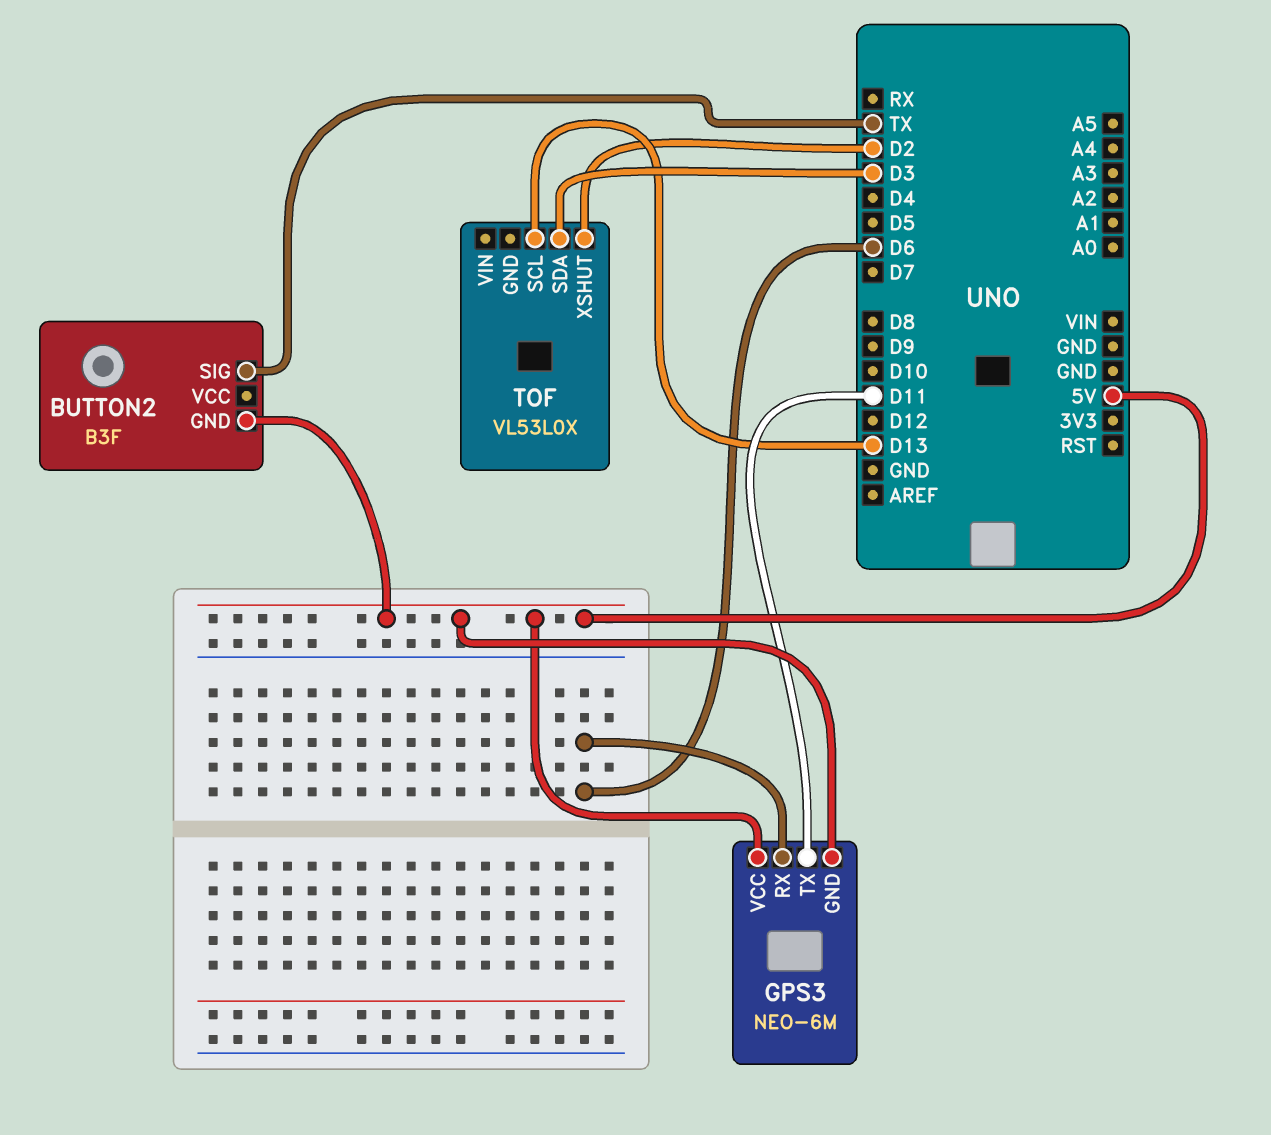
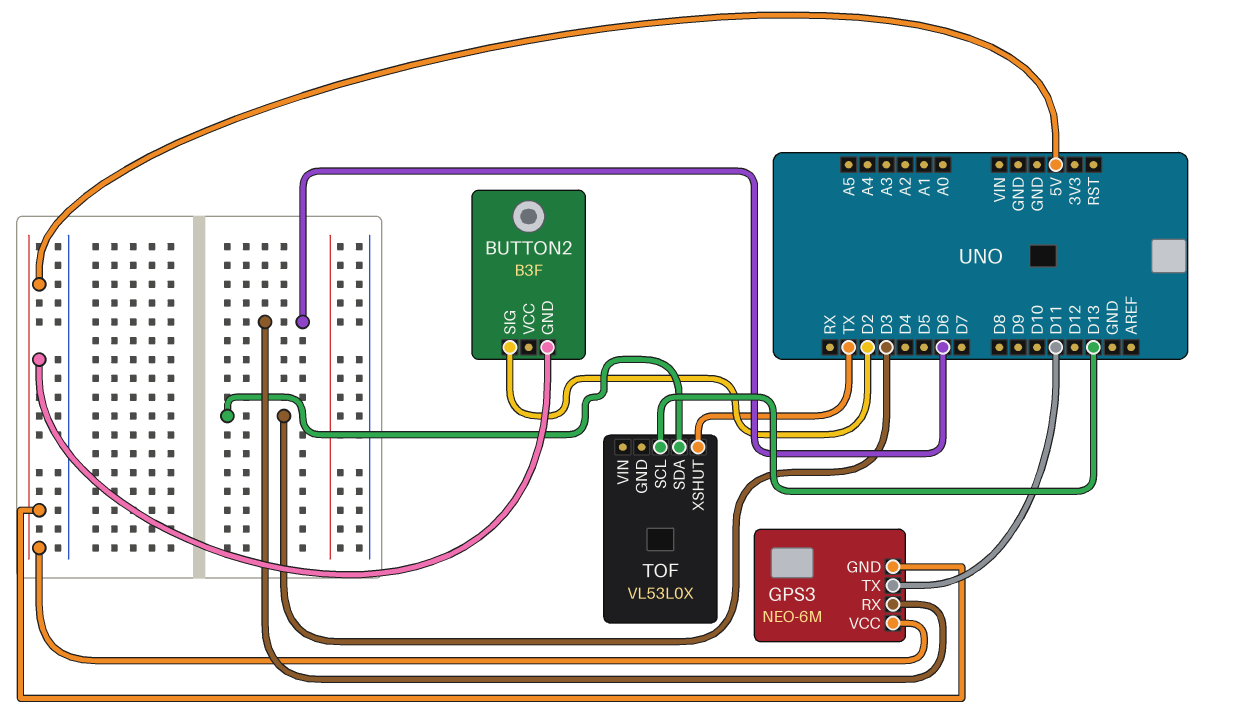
BUTTON2 pin SIG: TX -> D2
TOF pin XSHUT: D2 -> TX

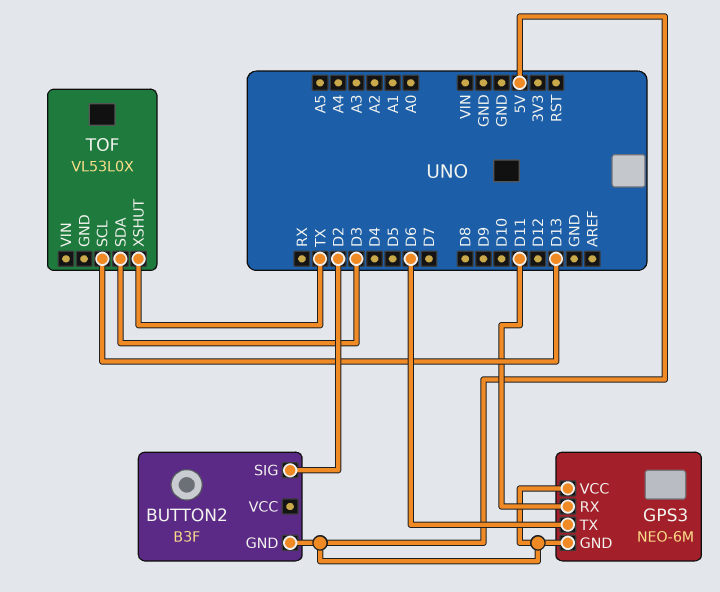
GPS3 pin RX: D6 -> D11
GPS3 pin TX: D11 -> D6

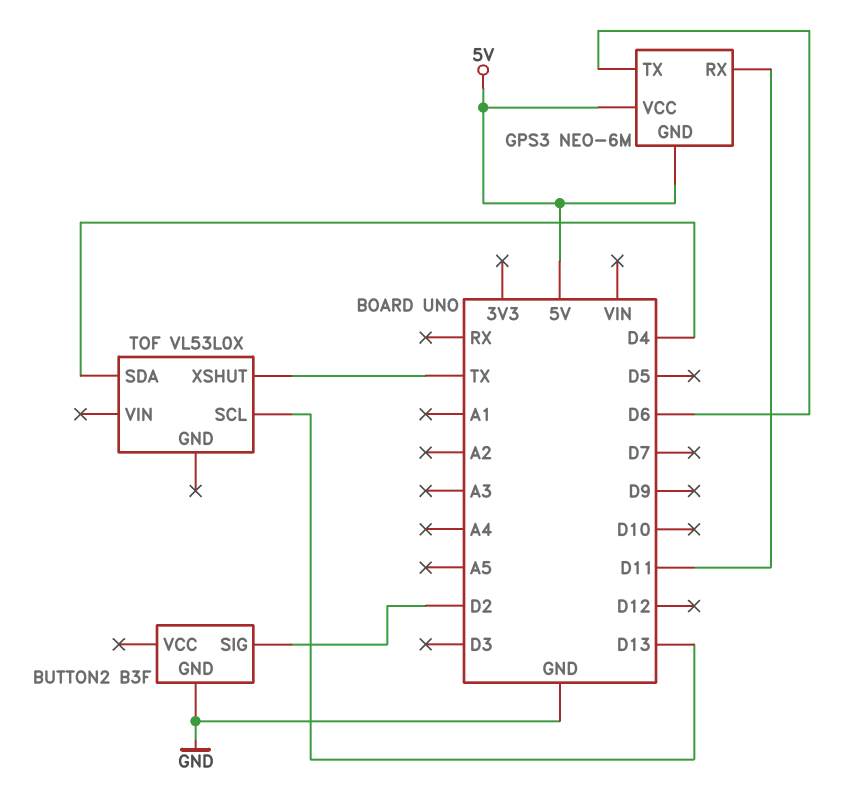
BUTTON2 pin GND: 5V -> GND
TOF pin SDA: D3 -> D4

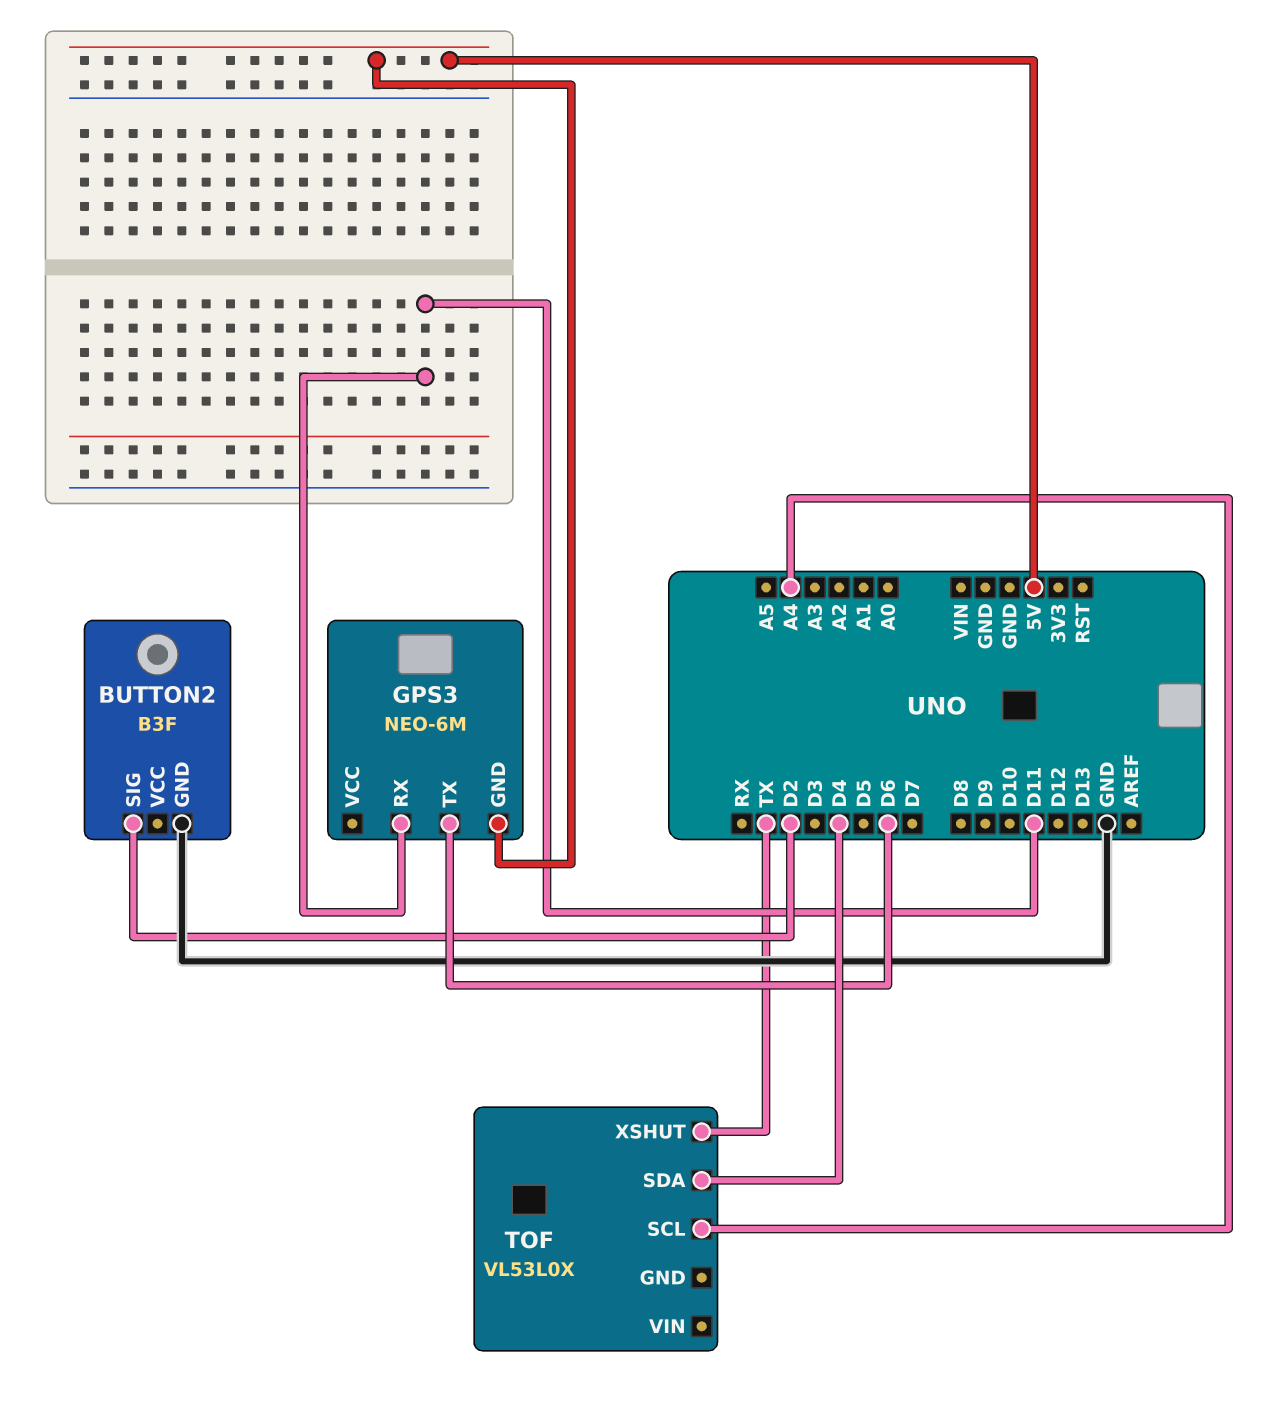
GPS3 pin VCC: 5V -> none
TOF pin SCL: D13 -> A4

